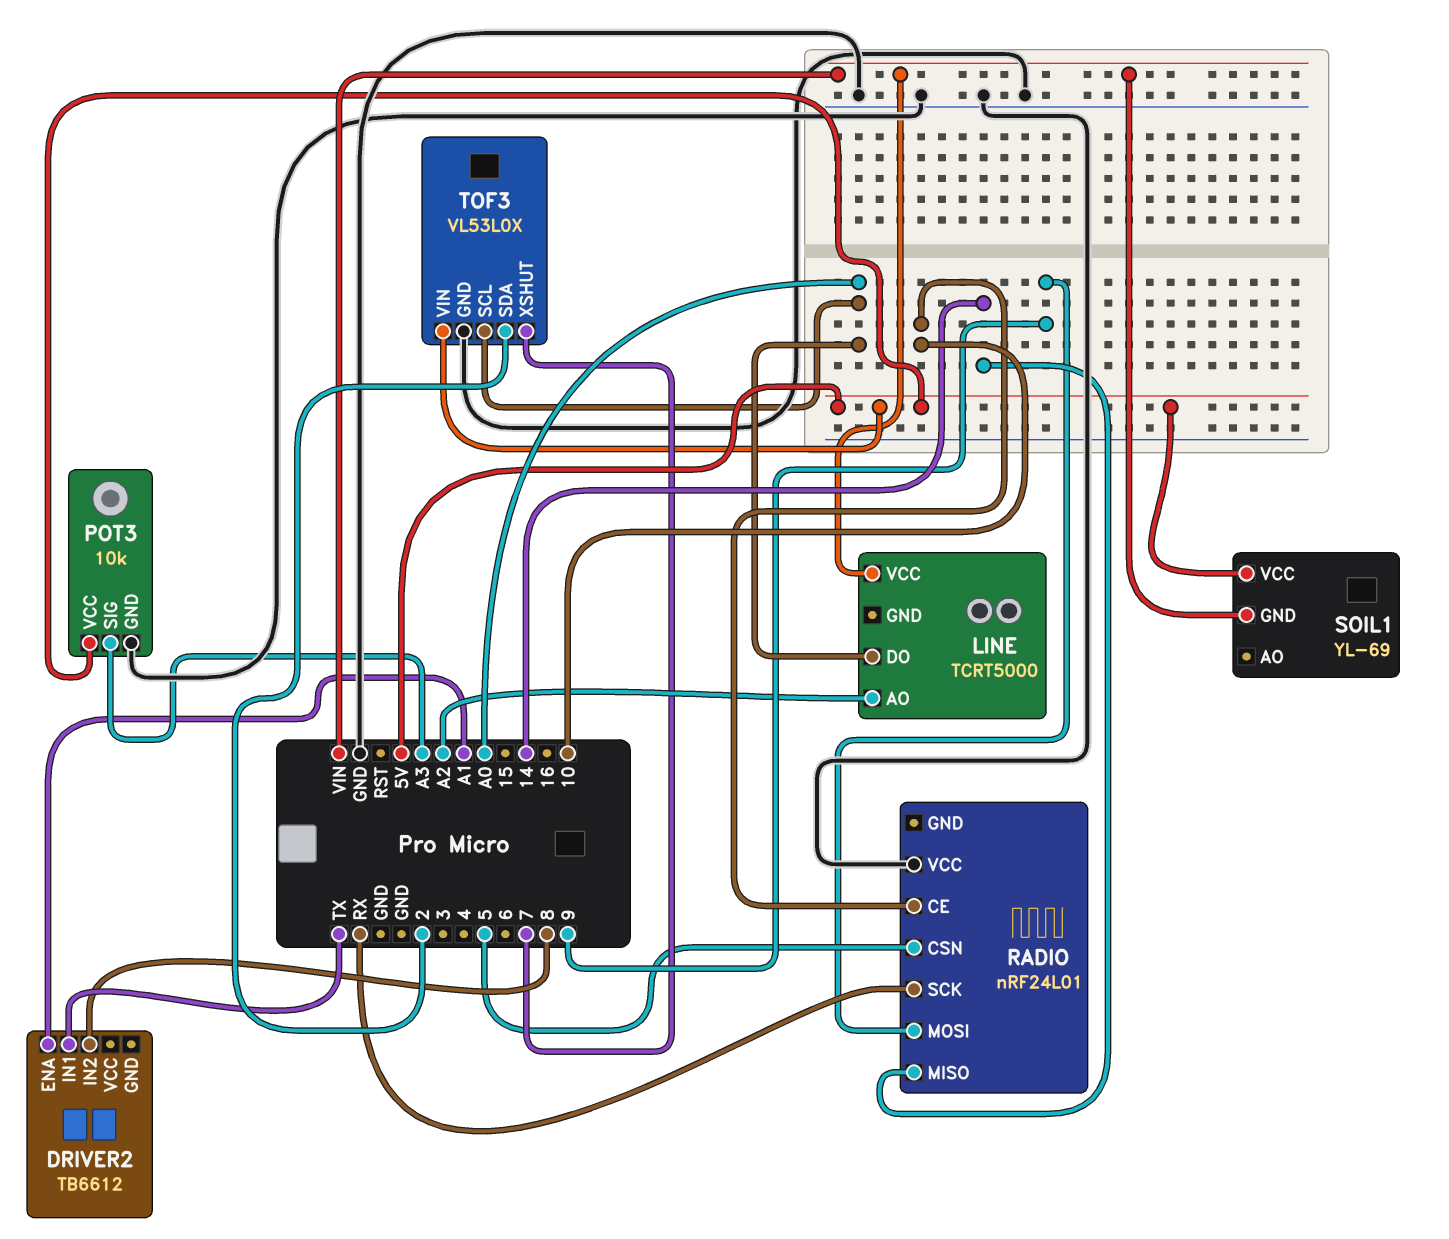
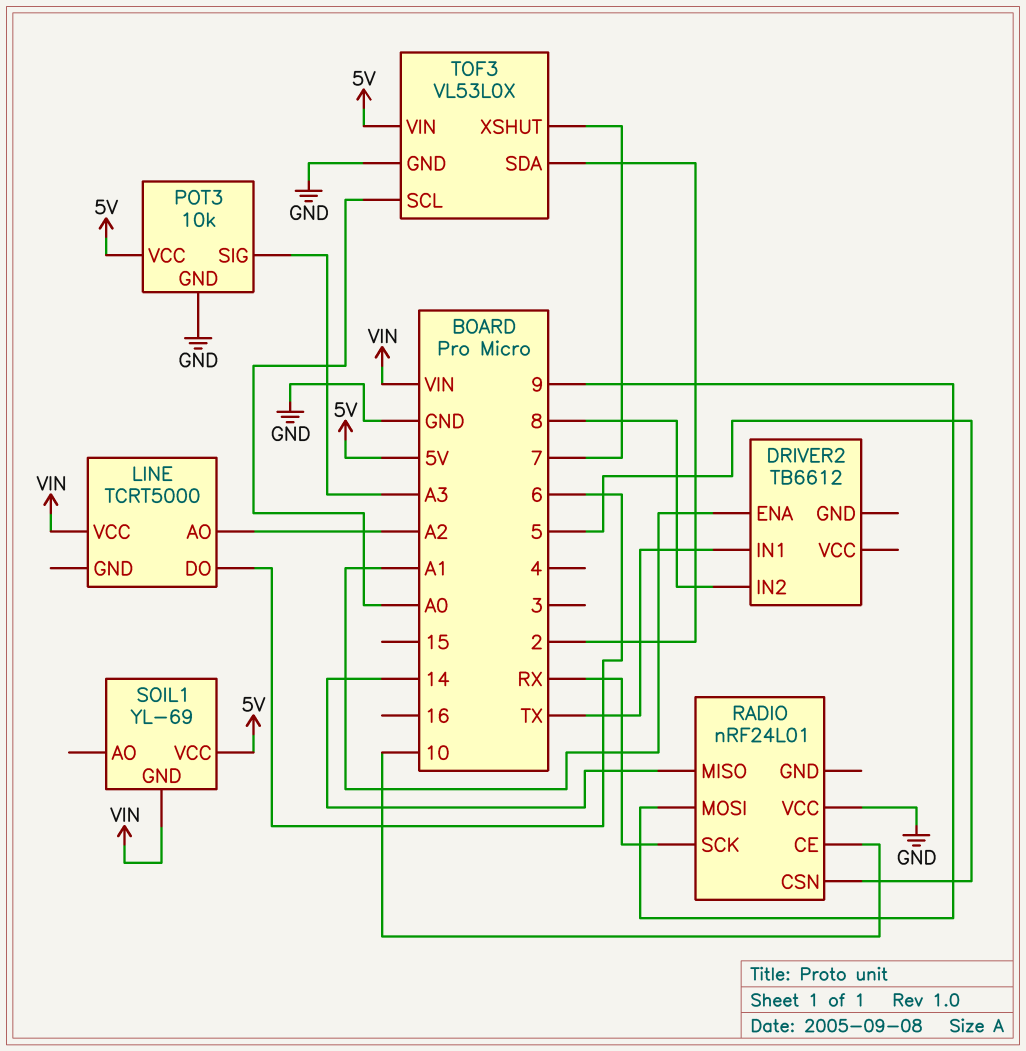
LINE pin DO: A0 -> 6

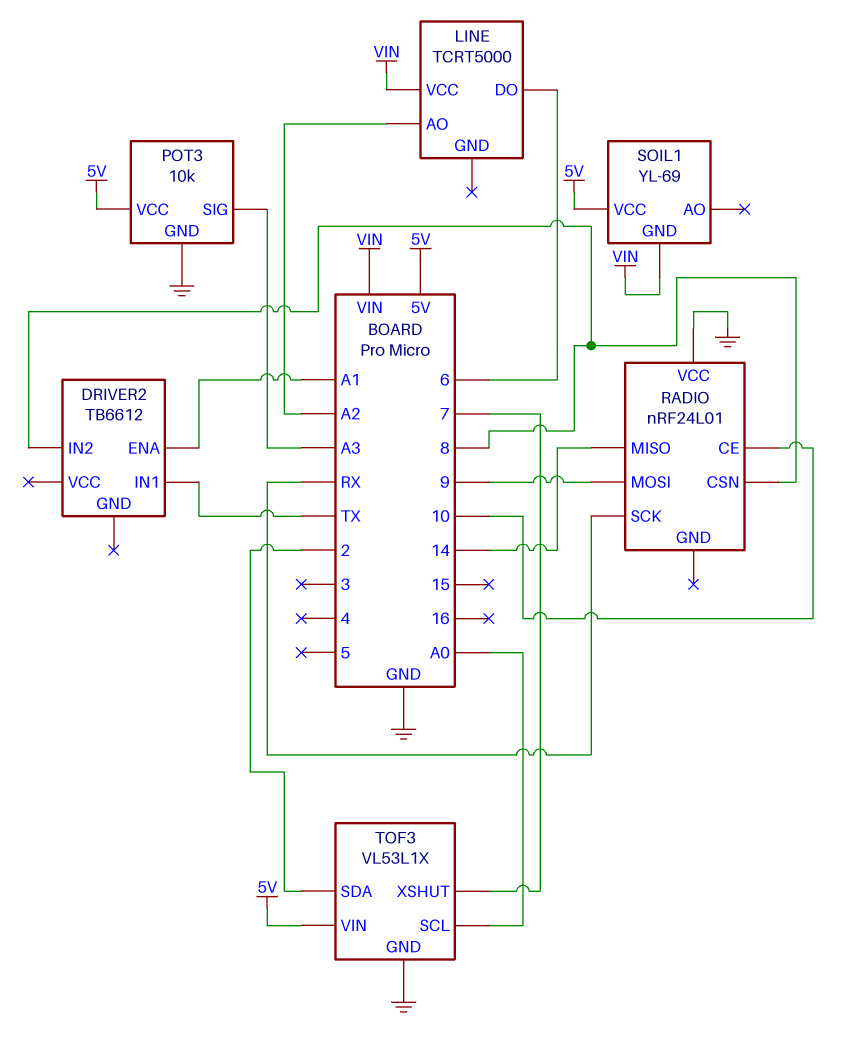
RADIO pin CSN: 5 -> 8
TOF3: VL53L0X -> VL53L1X

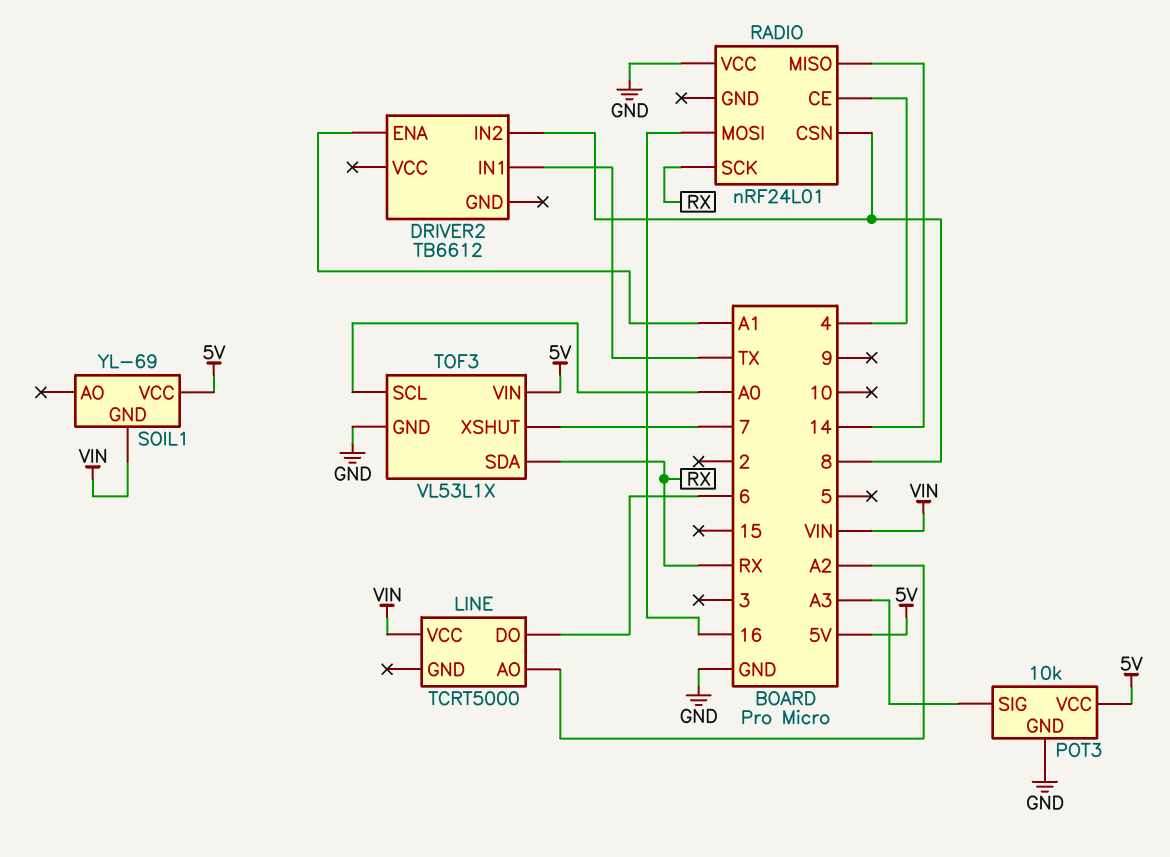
RADIO pin CE: 10 -> 4
RADIO pin MOSI: 9 -> 16
TOF3 pin SDA: 2 -> RX

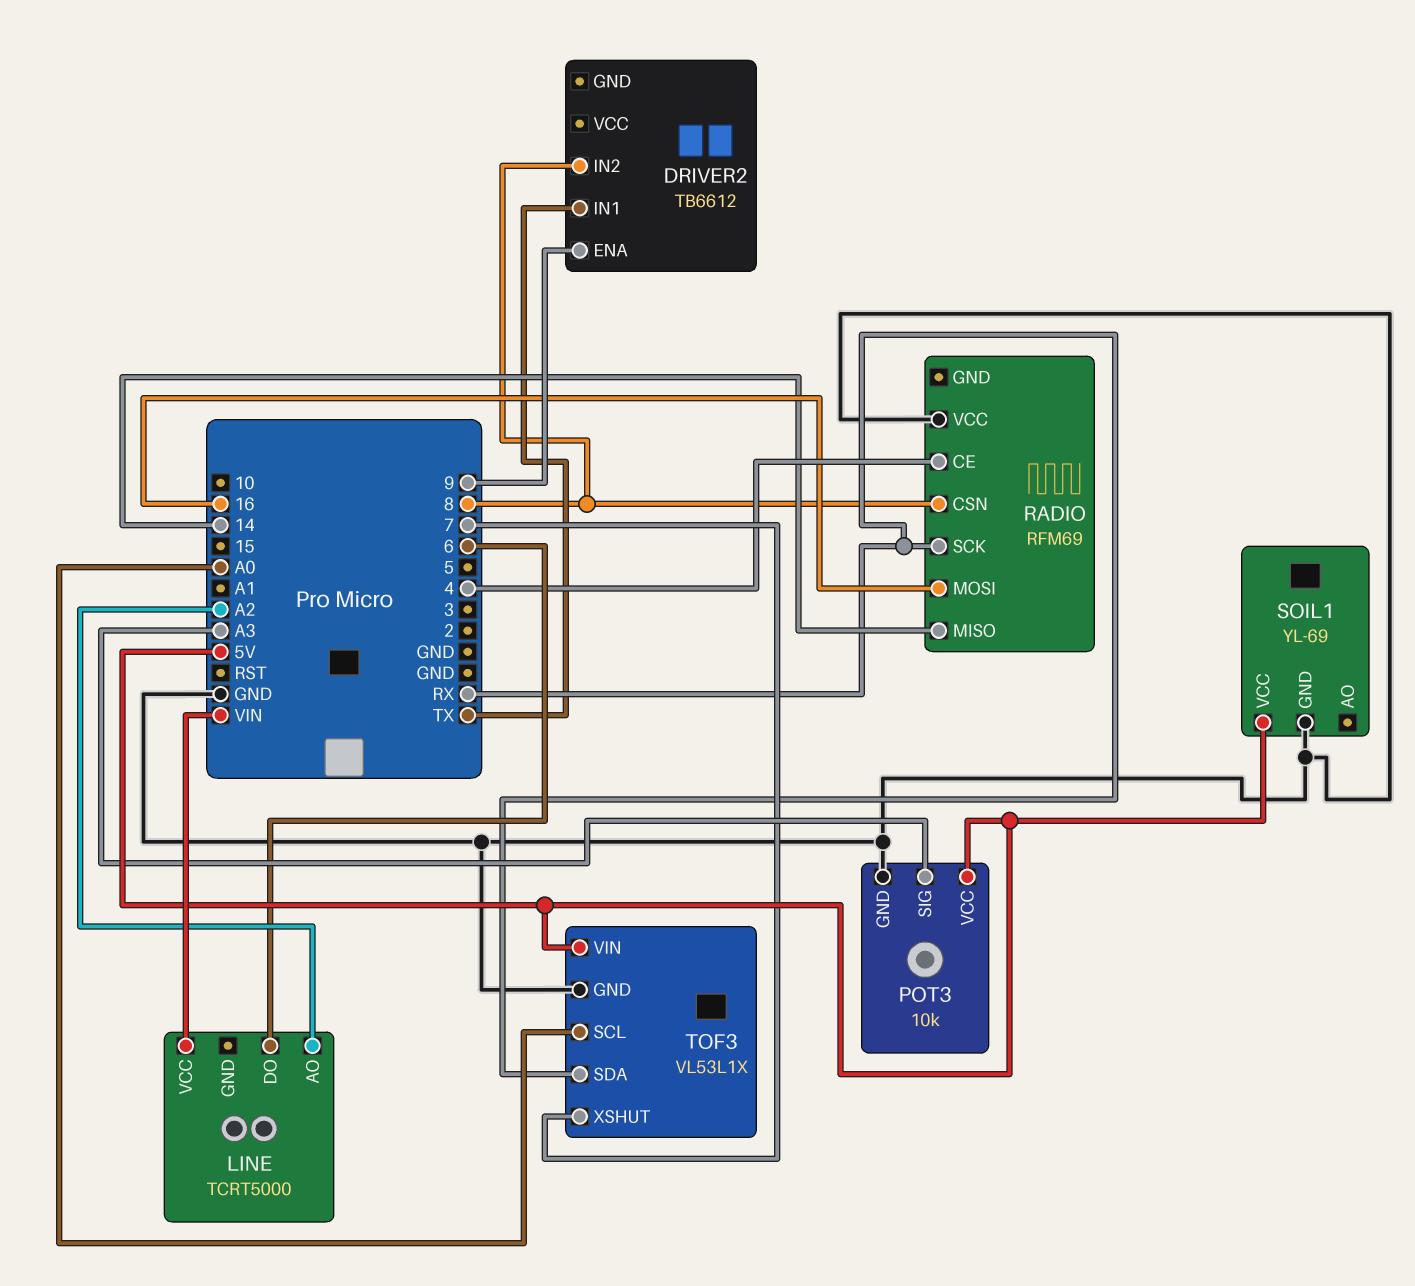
DRIVER2 pin ENA: A1 -> 9
RADIO: nRF24L01 -> RFM69
SOIL1 pin GND: VIN -> GND

